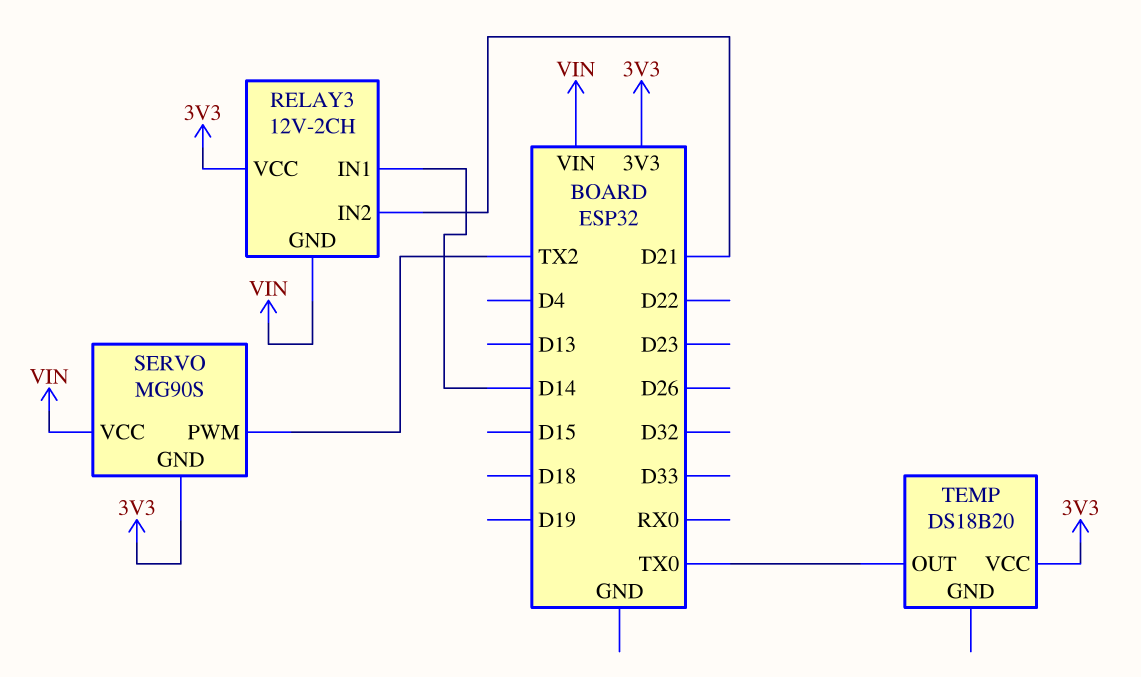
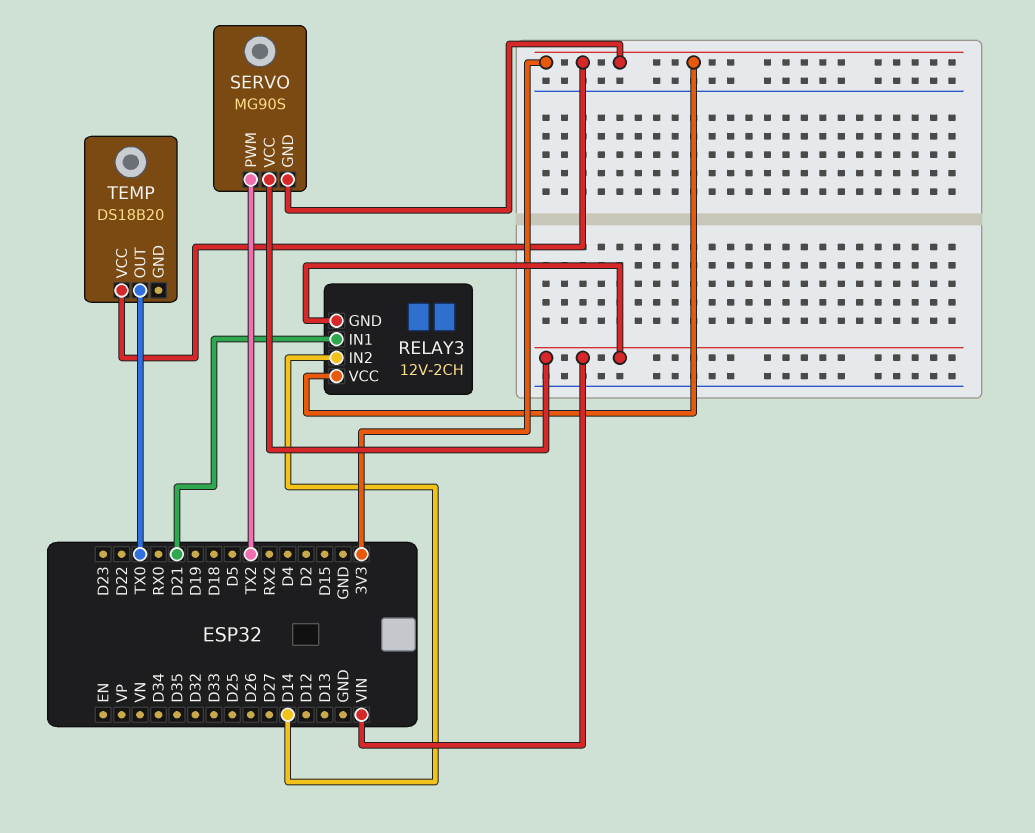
RELAY3 pin IN1: D14 -> D21
RELAY3 pin IN2: D21 -> D14

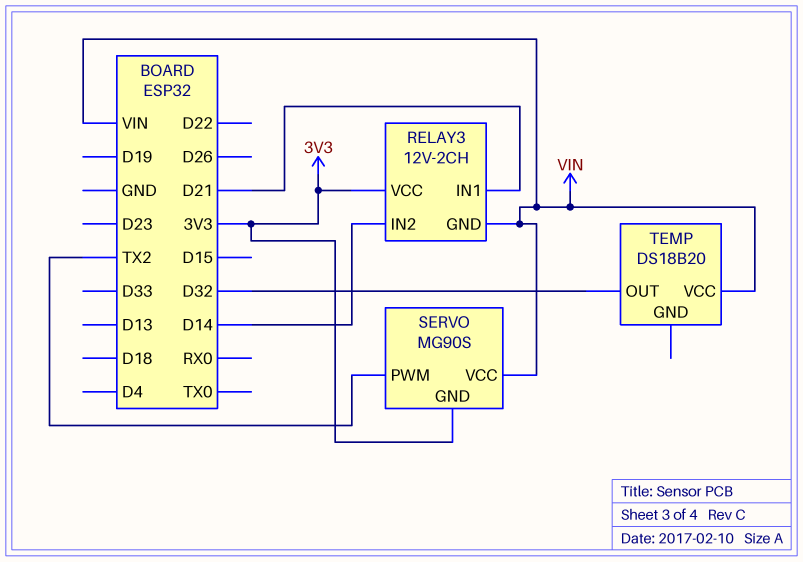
TEMP pin OUT: TX0 -> D32
TEMP pin VCC: 3V3 -> VIN

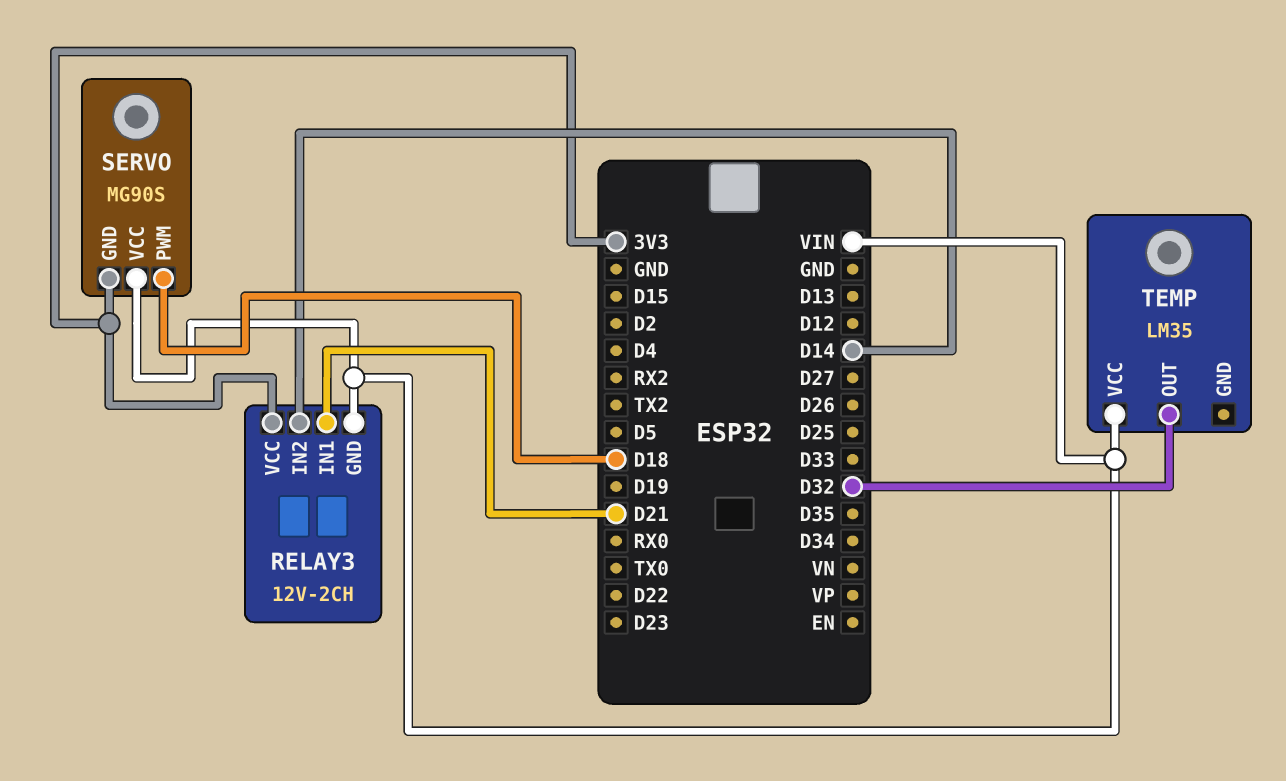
SERVO pin PWM: TX2 -> D18
TEMP: DS18B20 -> LM35

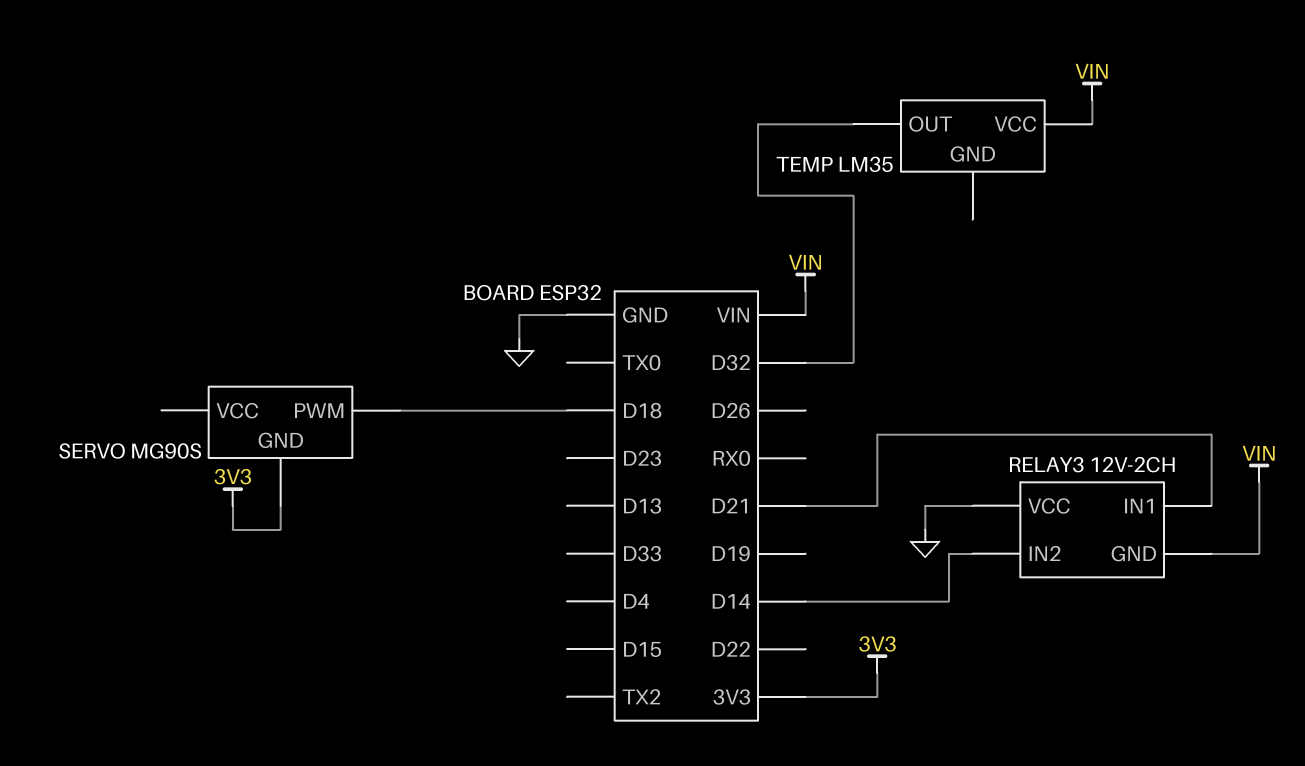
RELAY3 pin VCC: 3V3 -> GND
SERVO pin VCC: VIN -> none

